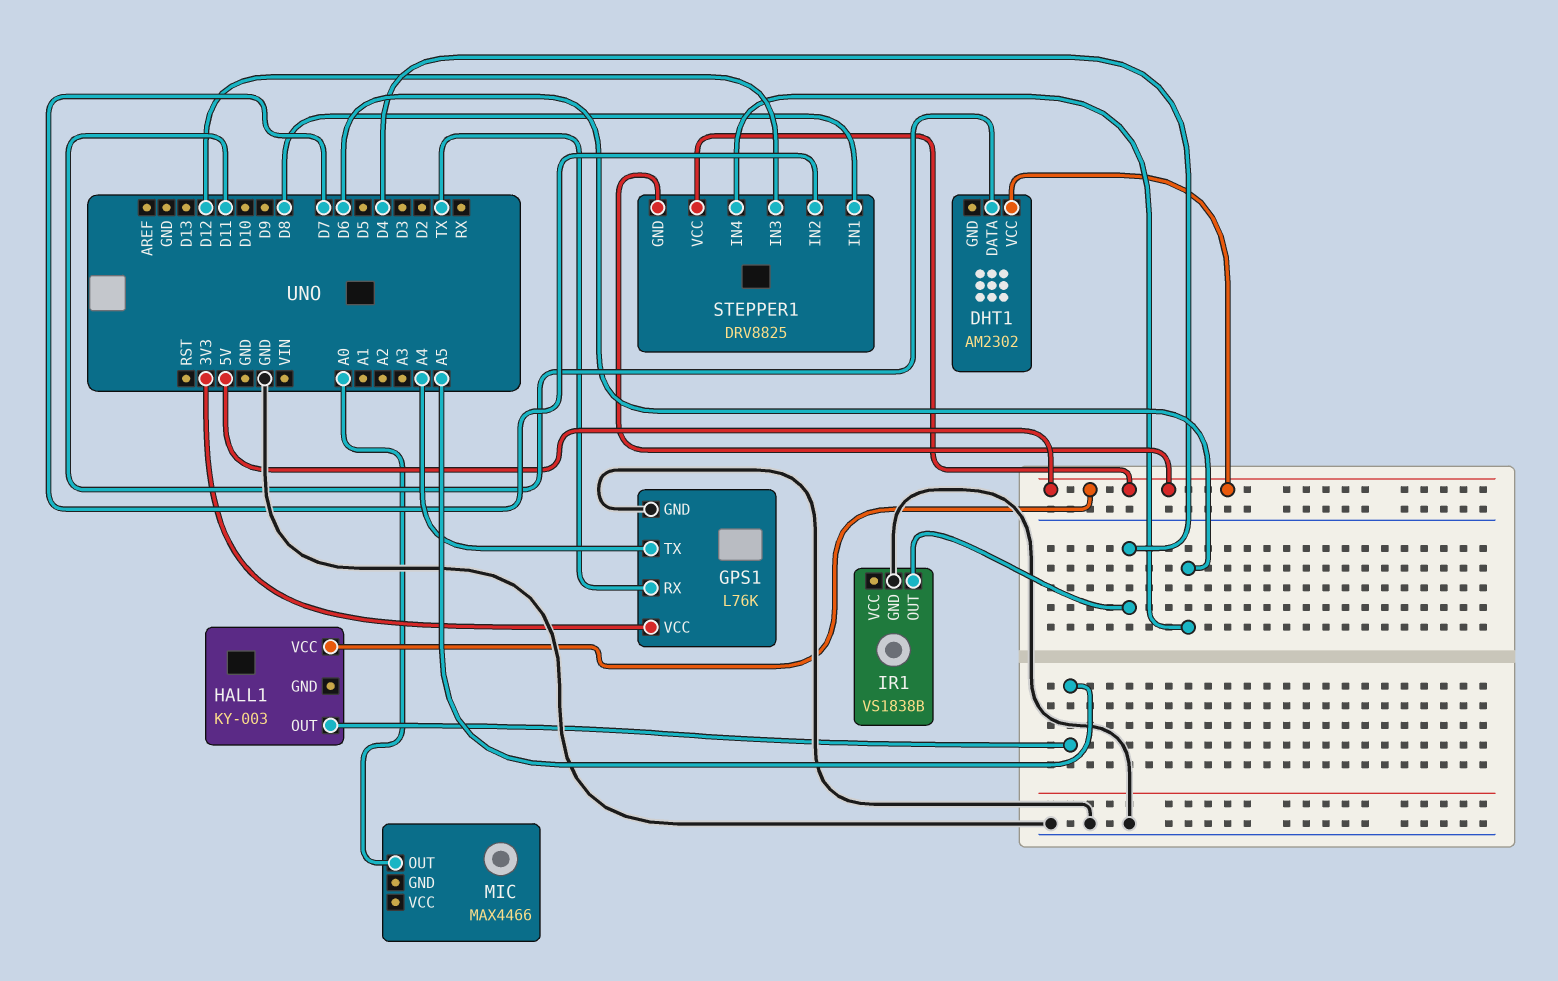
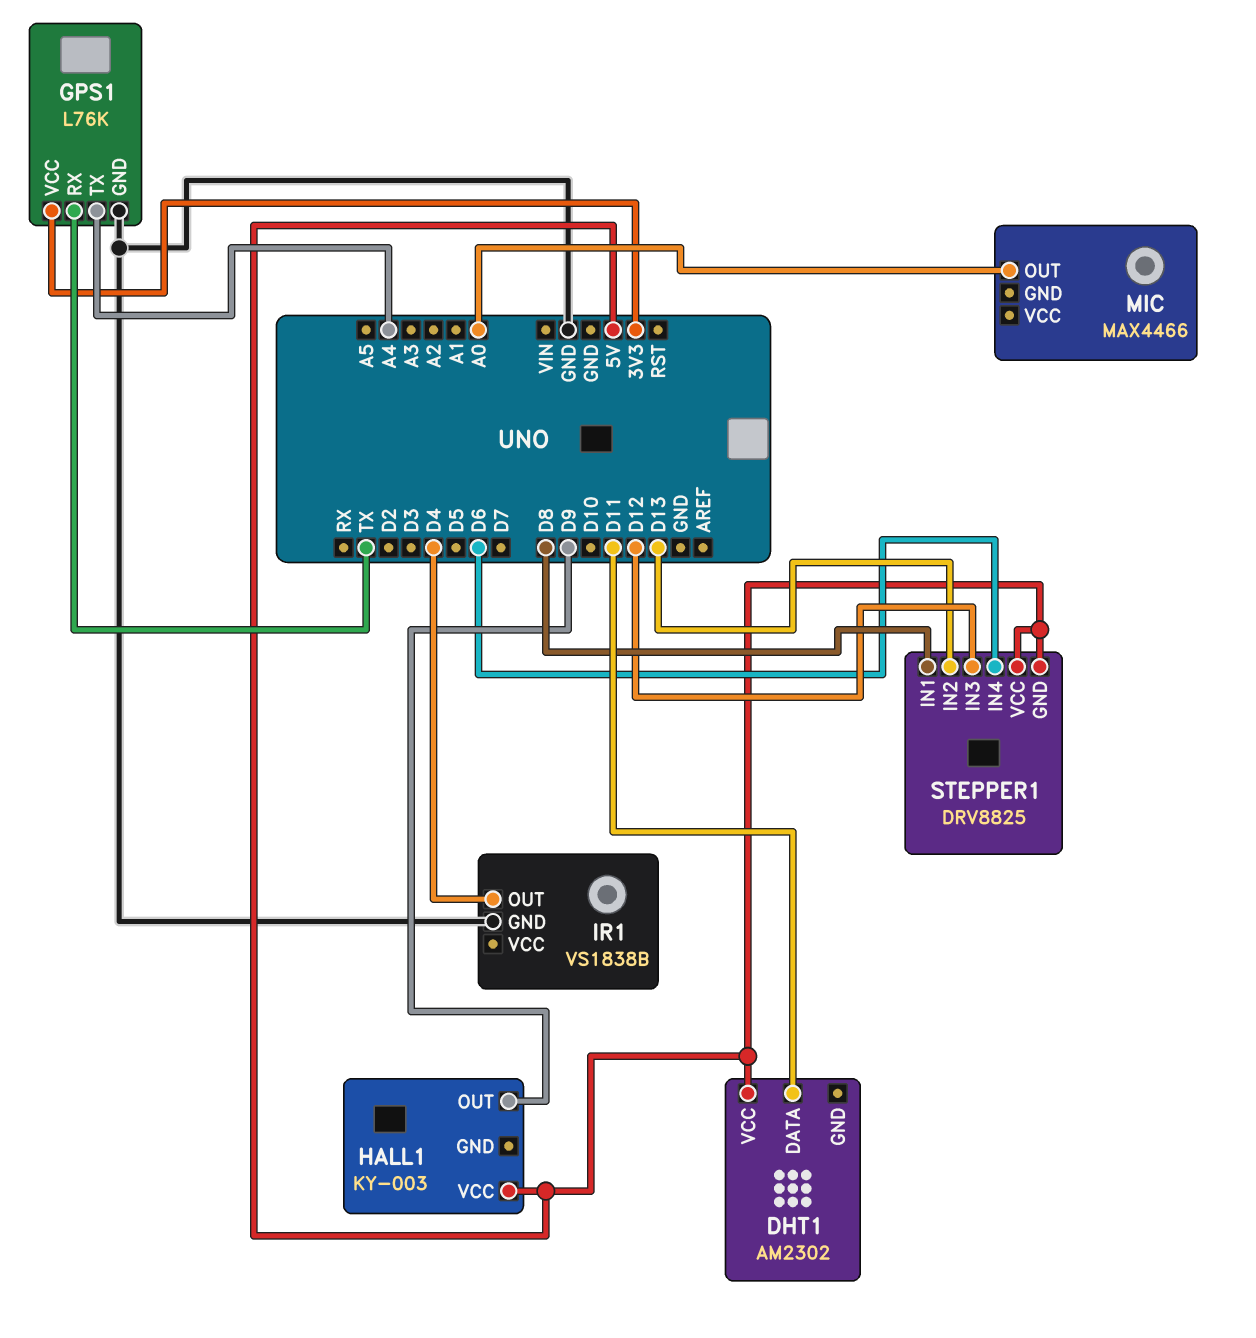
HALL1 pin OUT: A5 -> D9
STEPPER1 pin IN2: D7 -> D13

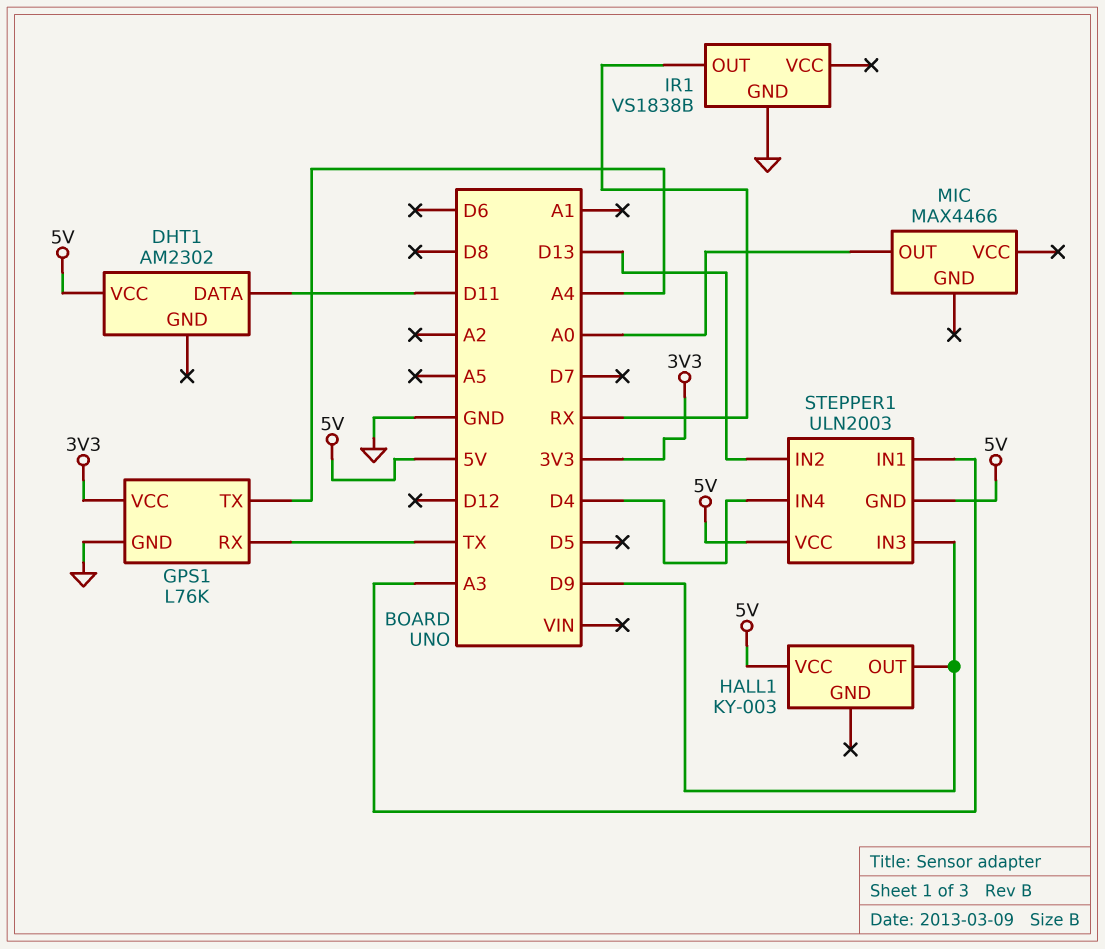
IR1 pin OUT: D4 -> RX
STEPPER1: DRV8825 -> ULN2003
STEPPER1 pin IN1: D8 -> A3
STEPPER1 pin IN3: D12 -> D9
STEPPER1 pin IN4: D6 -> D4

